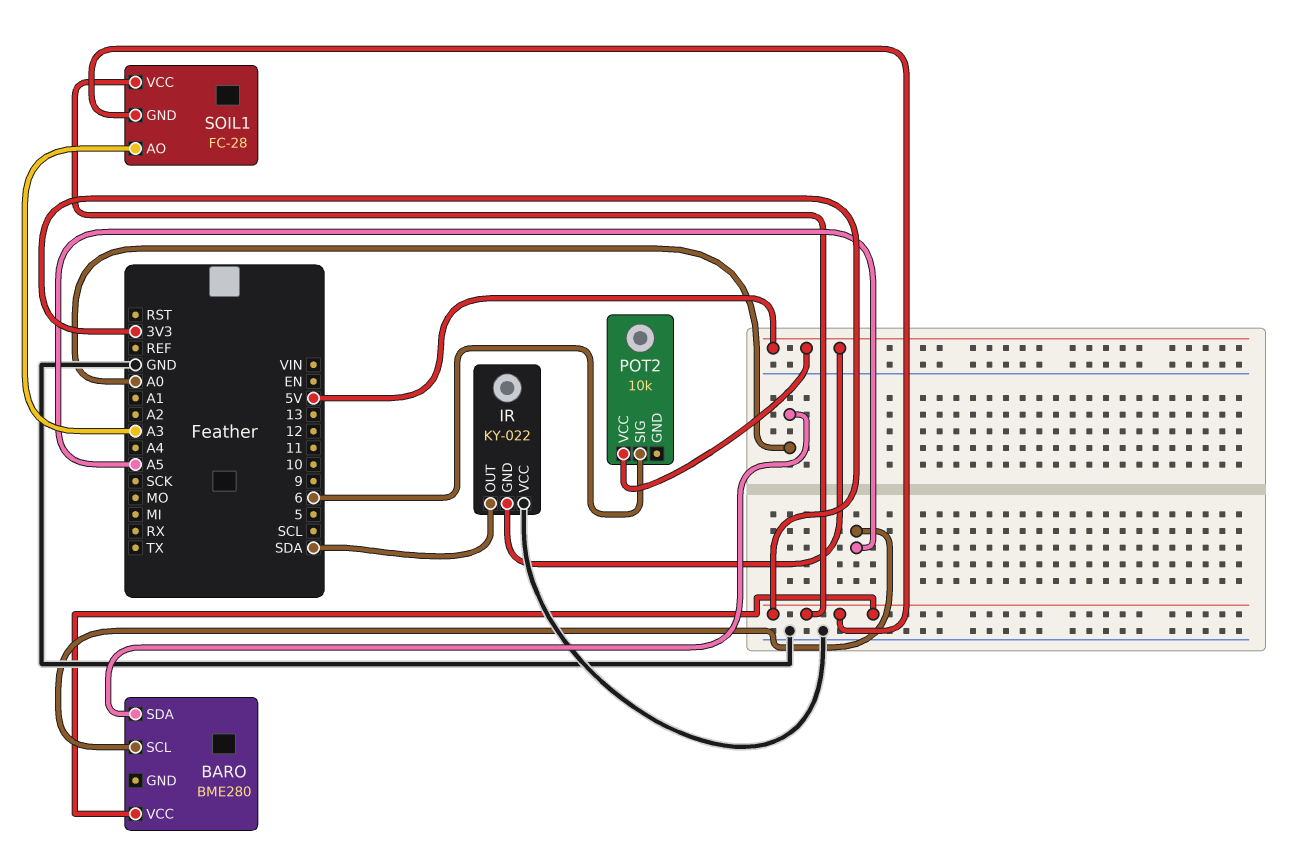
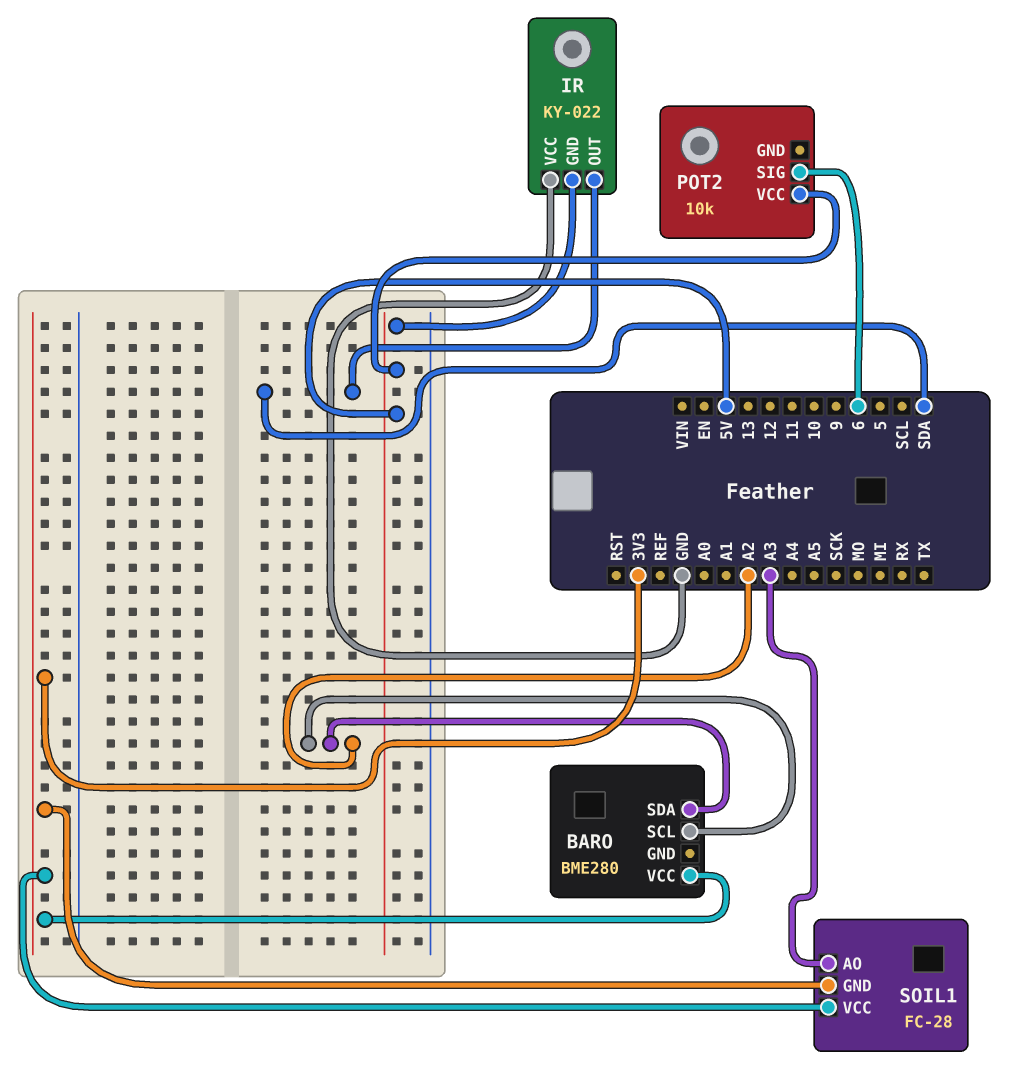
BARO pin SCL: A5 -> A2
BARO pin SDA: A0 -> A2

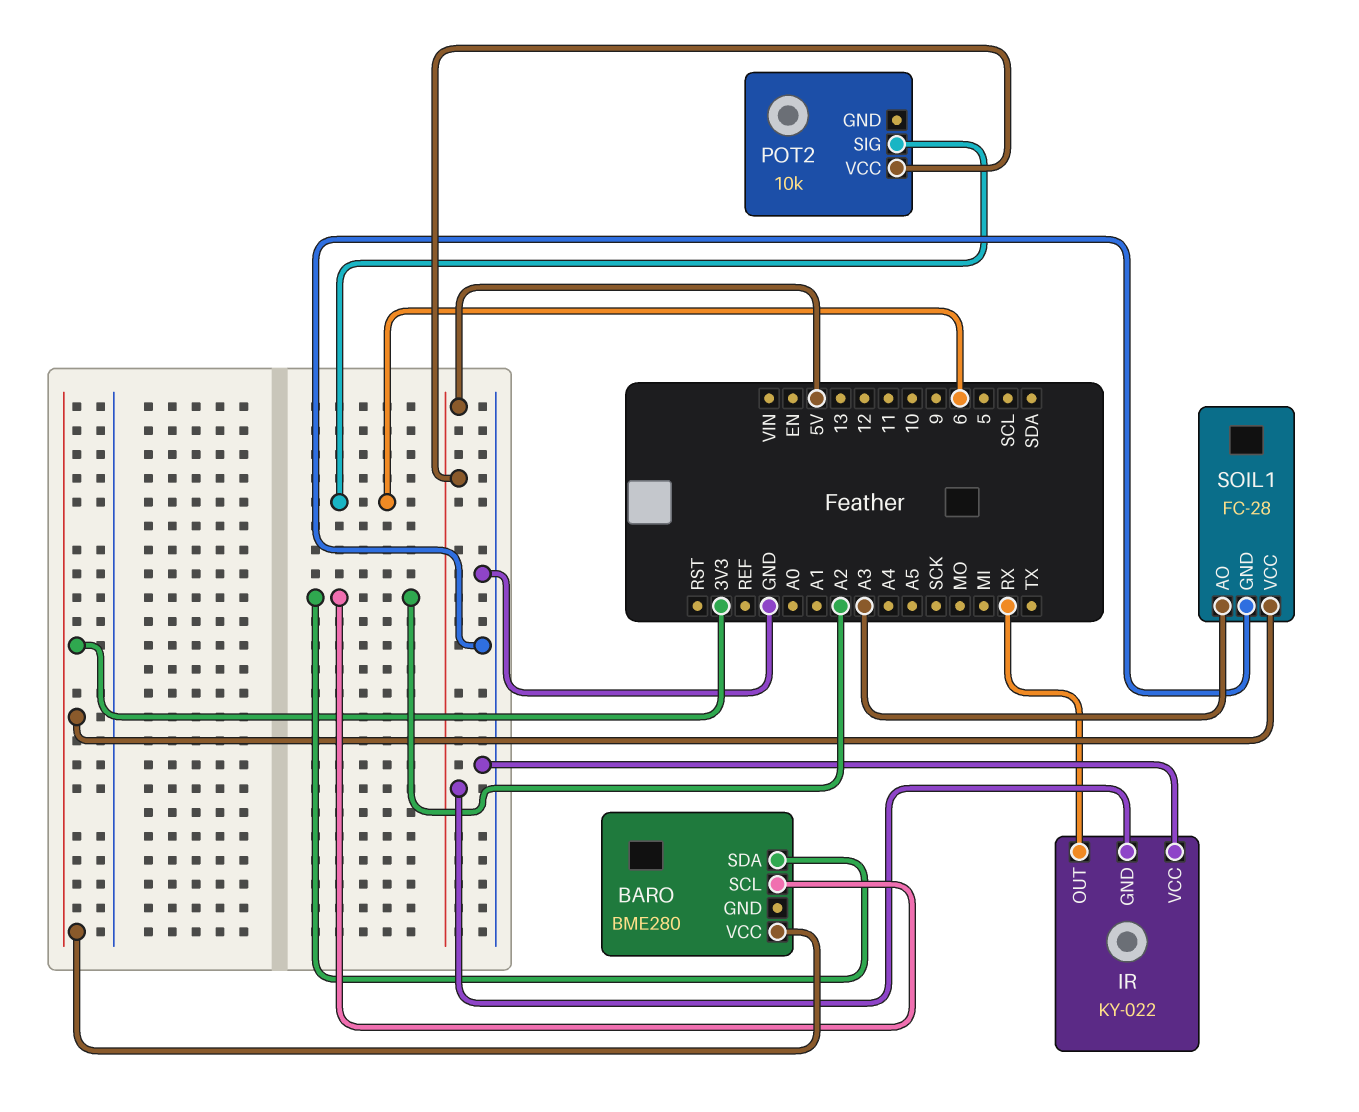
IR pin OUT: SDA -> RX
SOIL1 pin GND: 3V3 -> GND

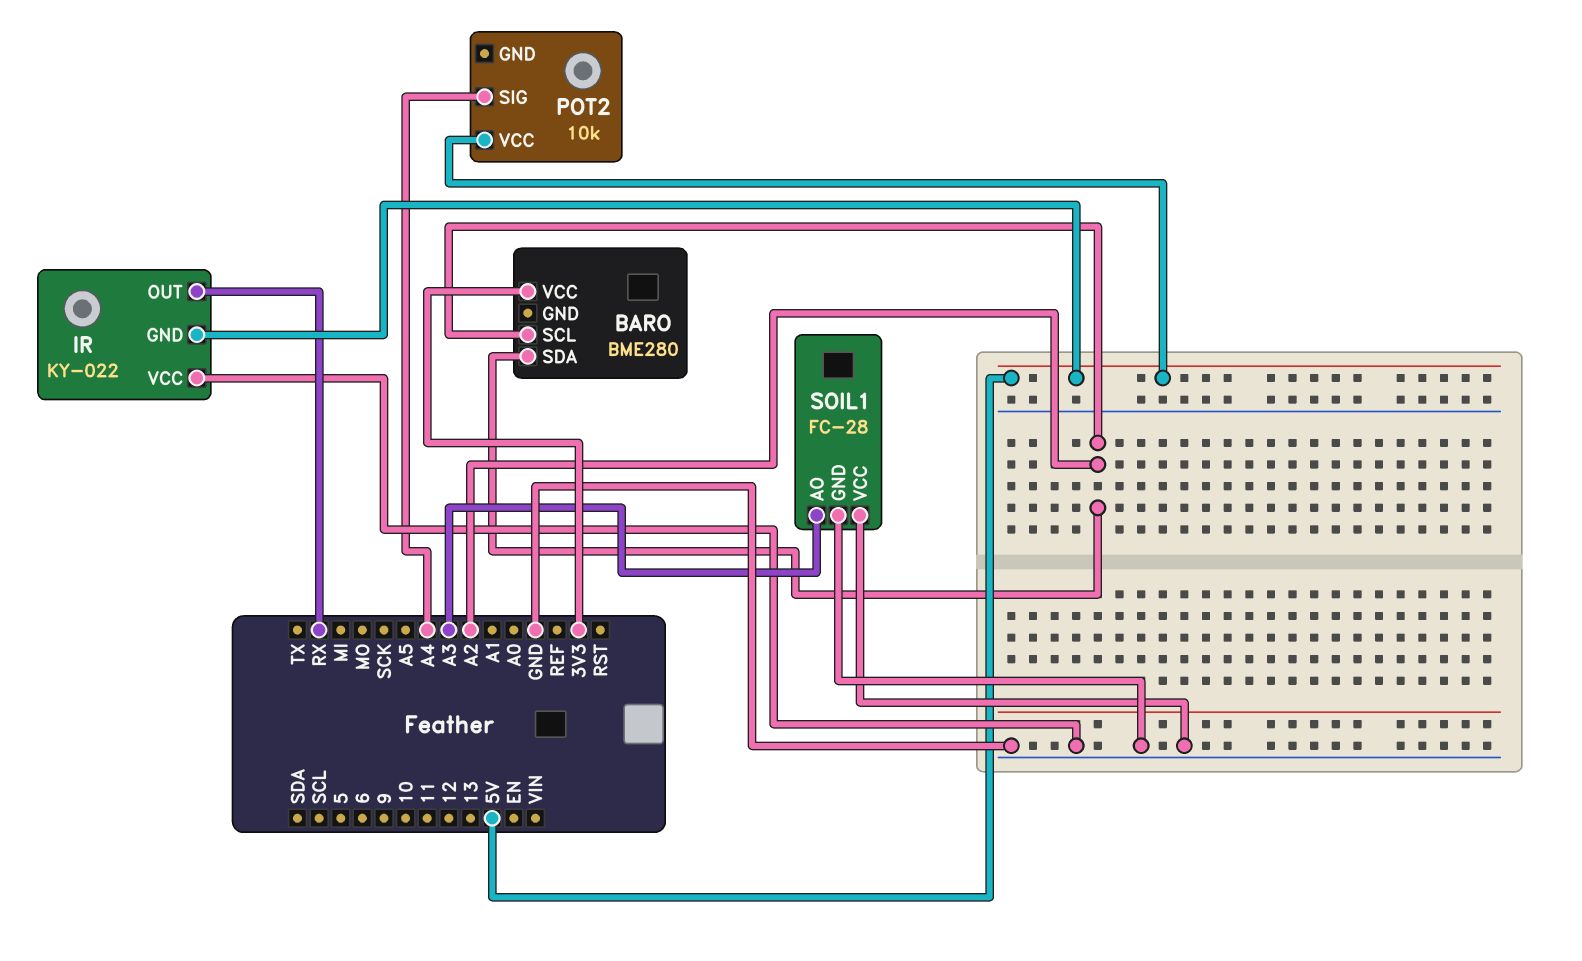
POT2 pin SIG: 6 -> A4
SOIL1 pin VCC: 3V3 -> GND

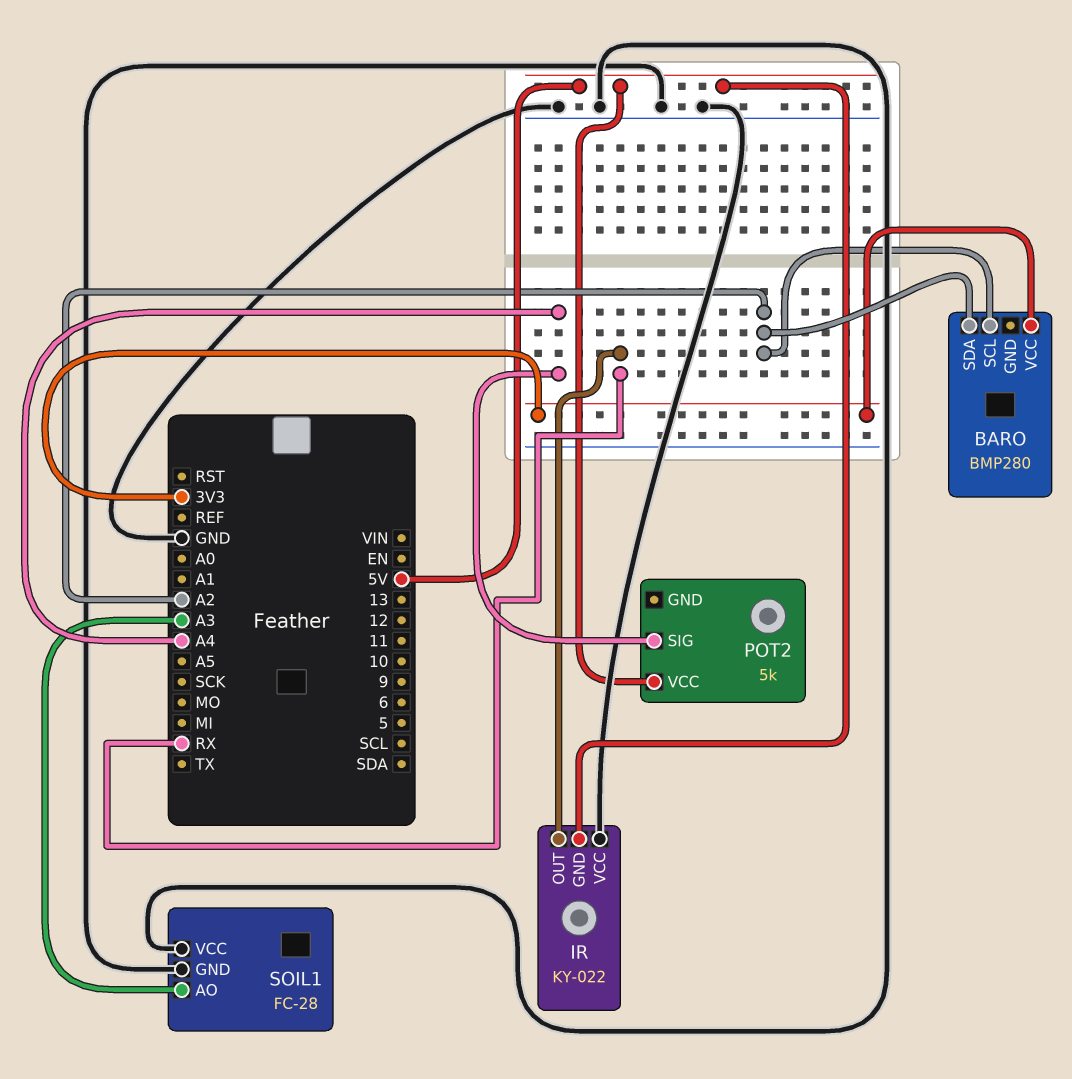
BARO: BME280 -> BMP280
POT2: 10k -> 5k

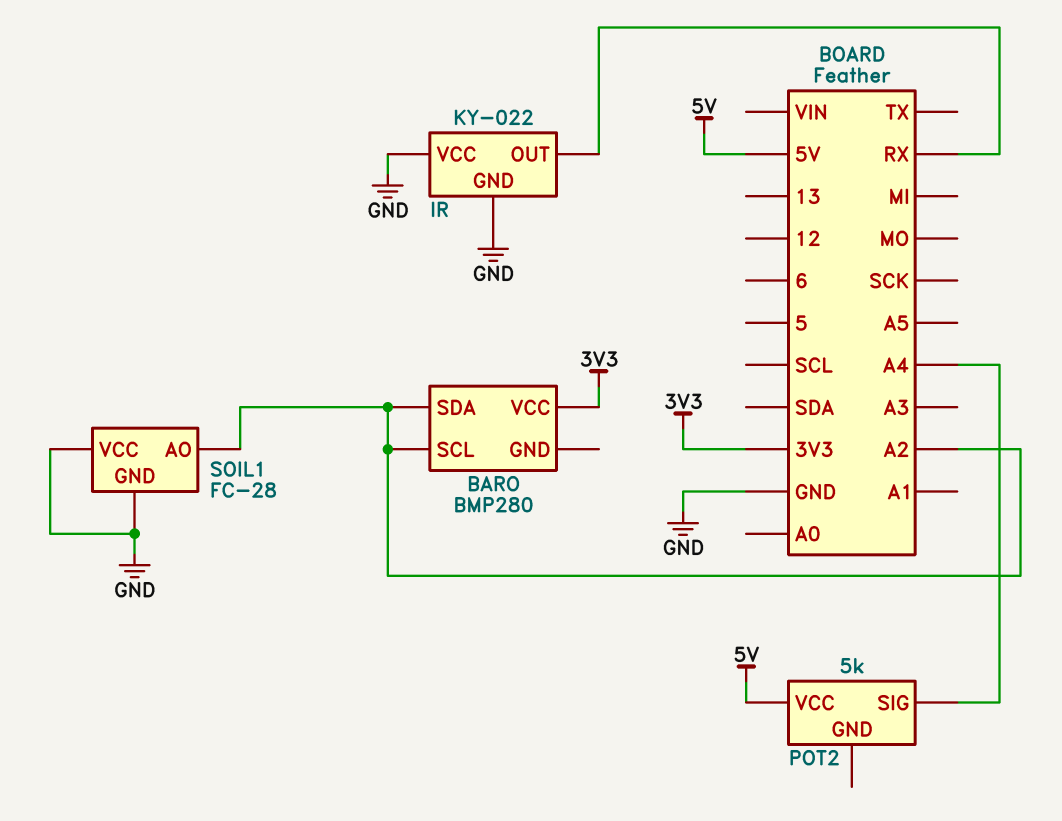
IR pin GND: 5V -> GND
SOIL1 pin AO: A3 -> A2

